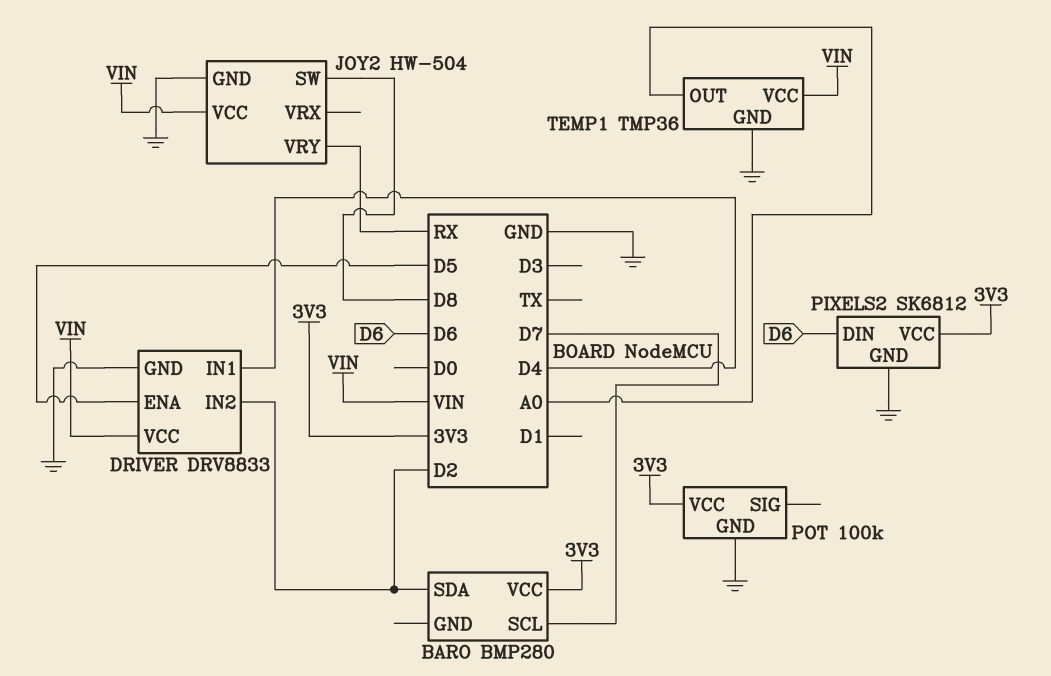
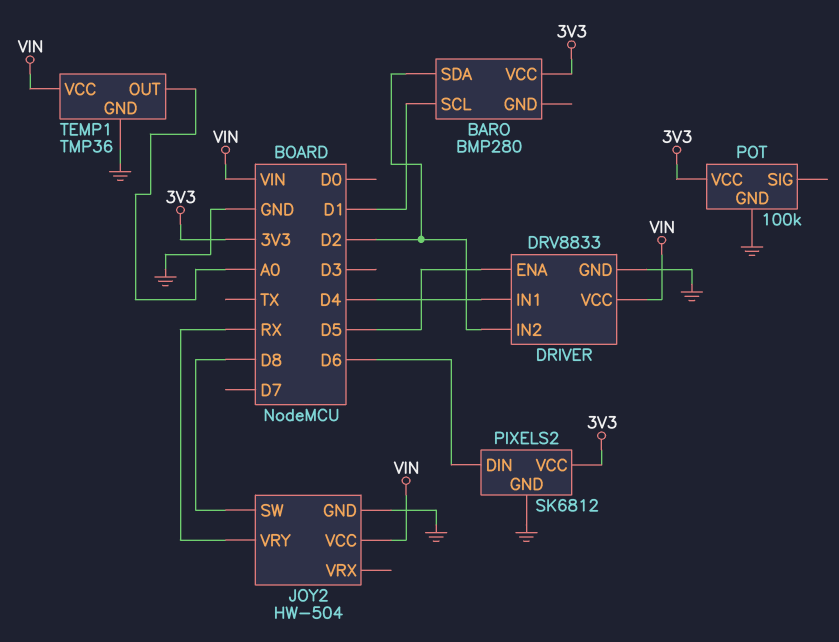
BARO pin SCL: D7 -> D1

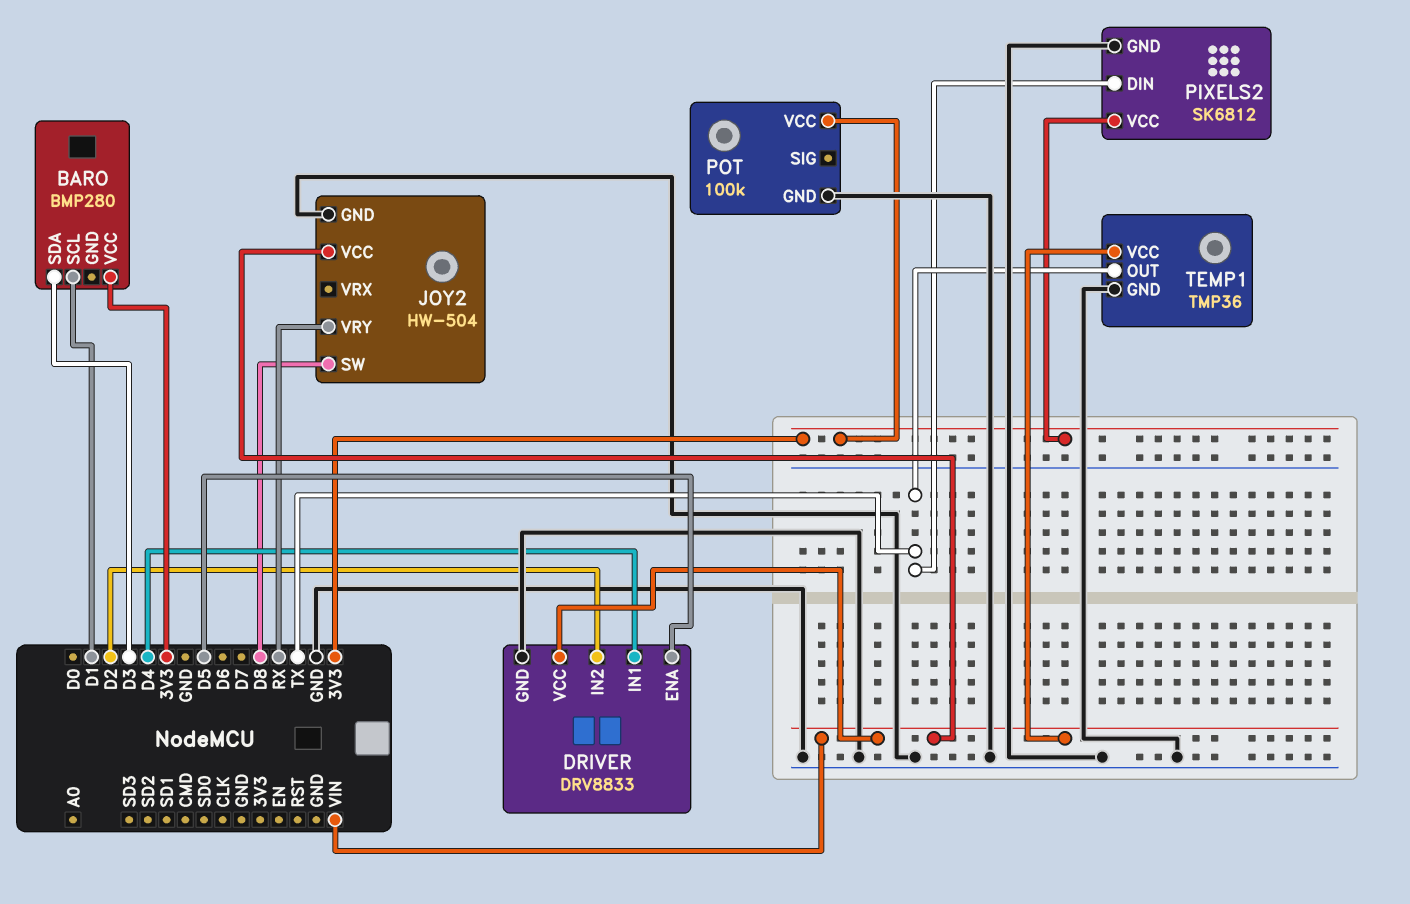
BARO pin SDA: D2 -> D3
PIXELS2 pin DIN: D6 -> TX
TEMP1 pin OUT: A0 -> TX

